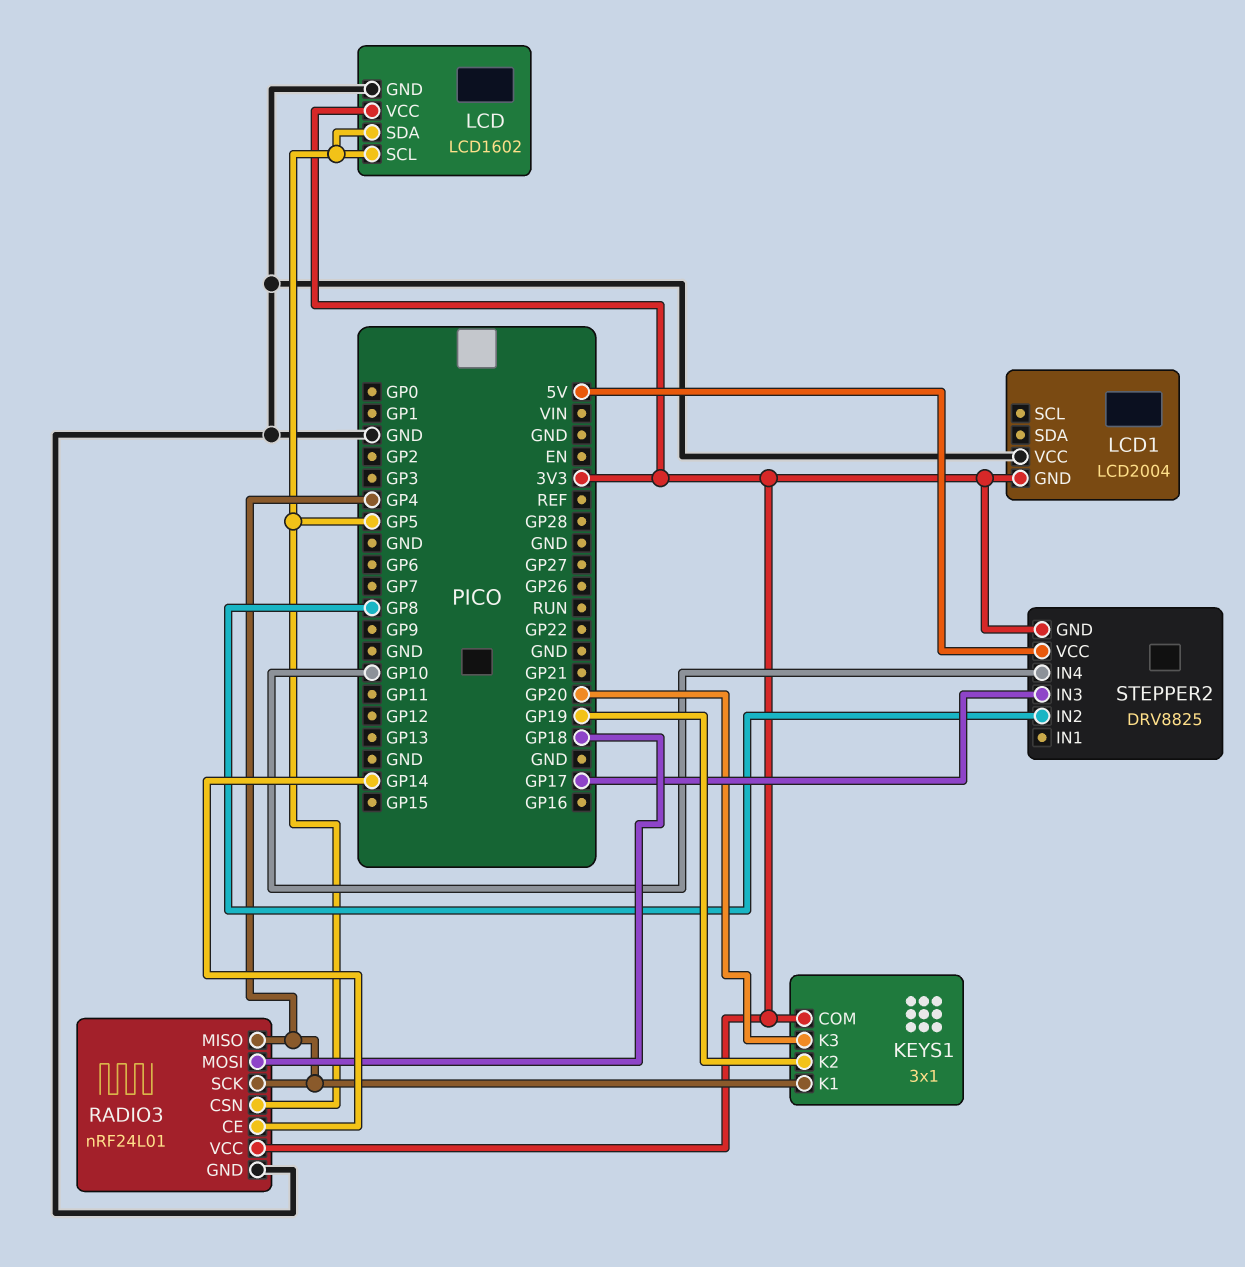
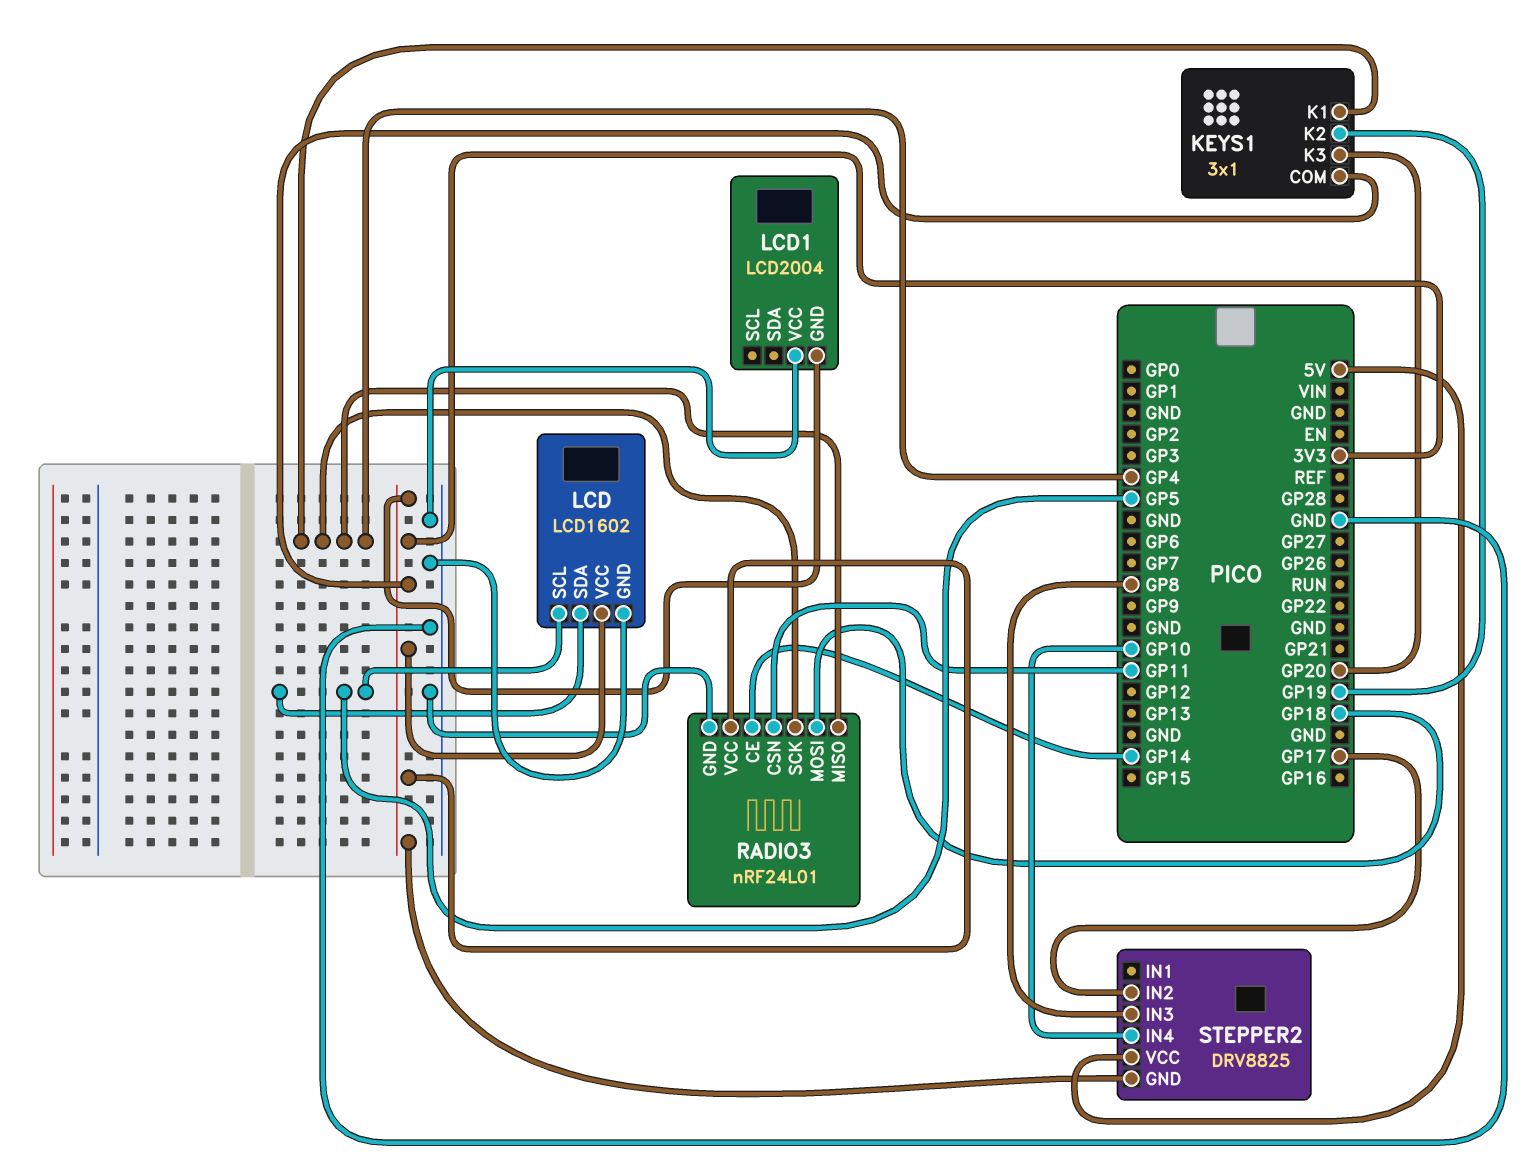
RADIO3 pin CSN: GP5 -> GP11
STEPPER2 pin IN2: GP8 -> GP17
STEPPER2 pin IN3: GP17 -> GP8

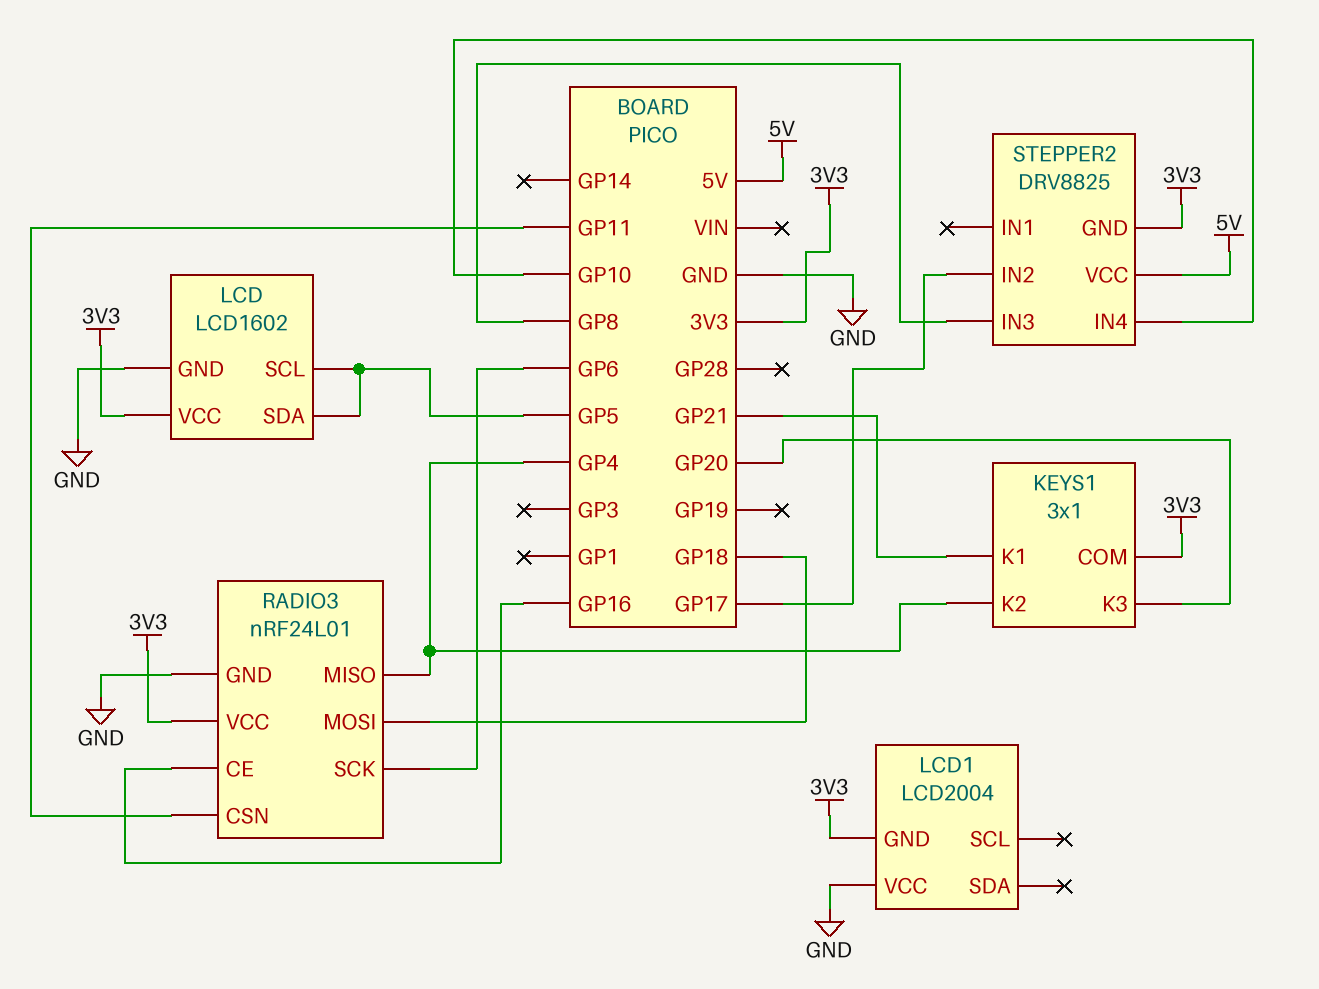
KEYS1 pin K1: GP4 -> GP21
KEYS1 pin K2: GP19 -> GP4
RADIO3 pin CE: GP14 -> GP16
RADIO3 pin SCK: GP4 -> GP6

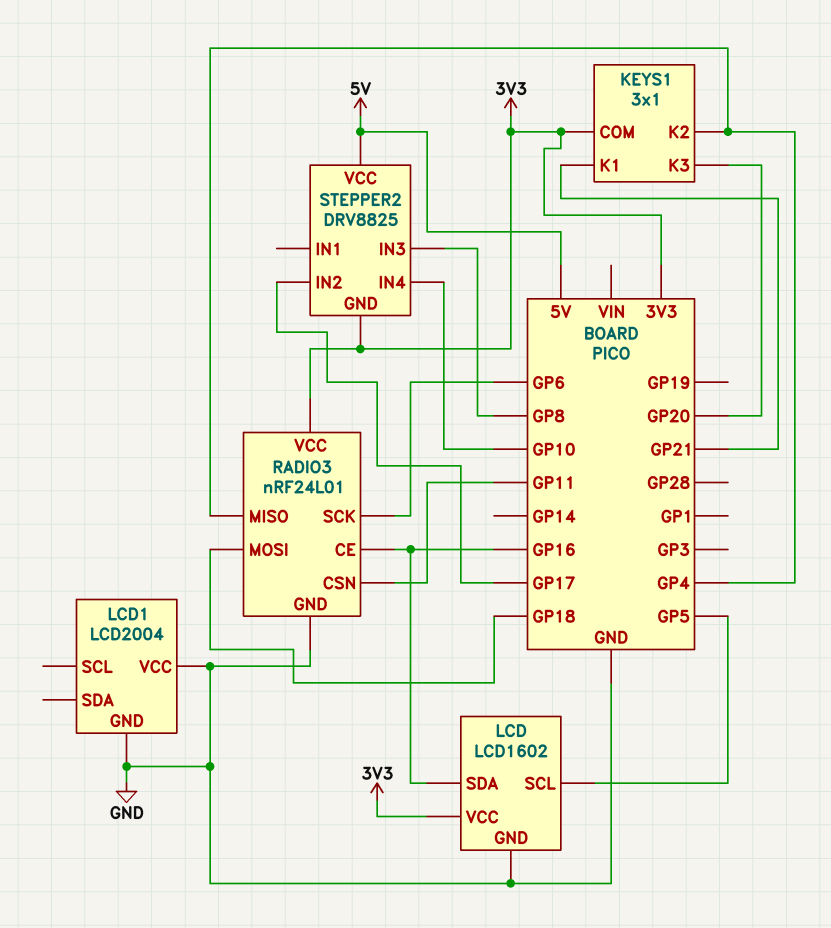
LCD pin SDA: GP5 -> GP16
LCD1 pin GND: 3V3 -> GND

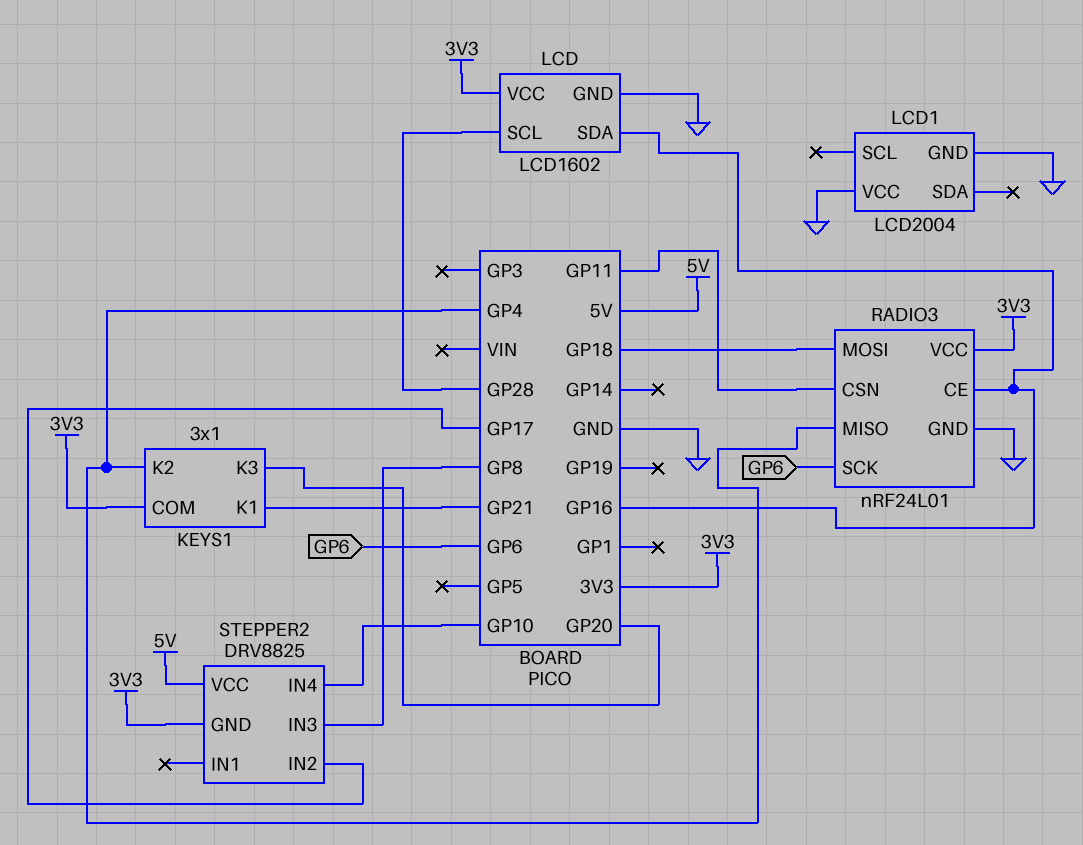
LCD pin SCL: GP5 -> GP28

